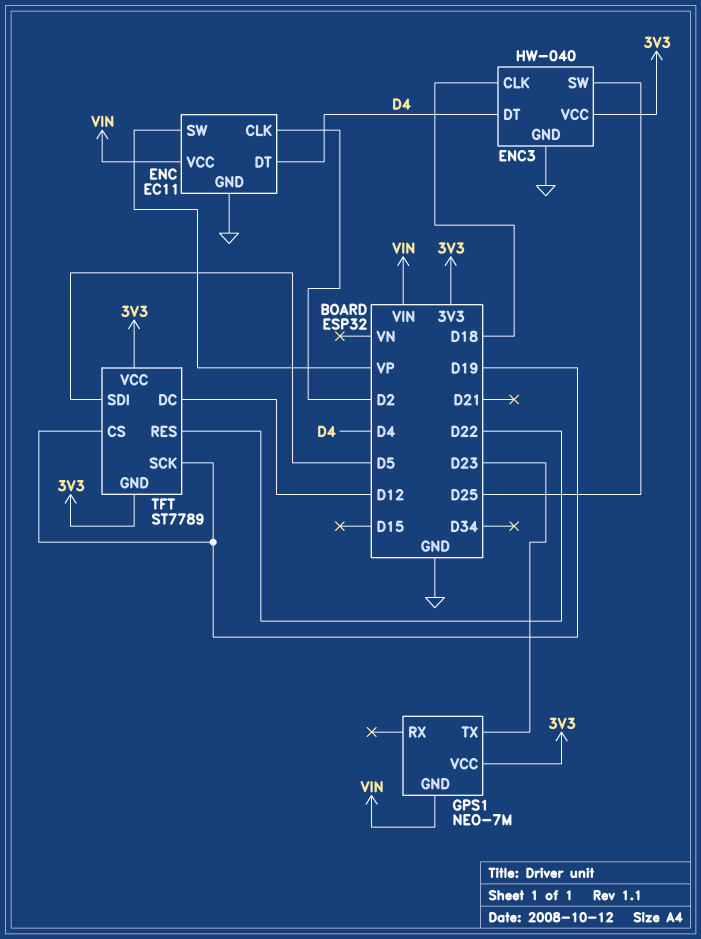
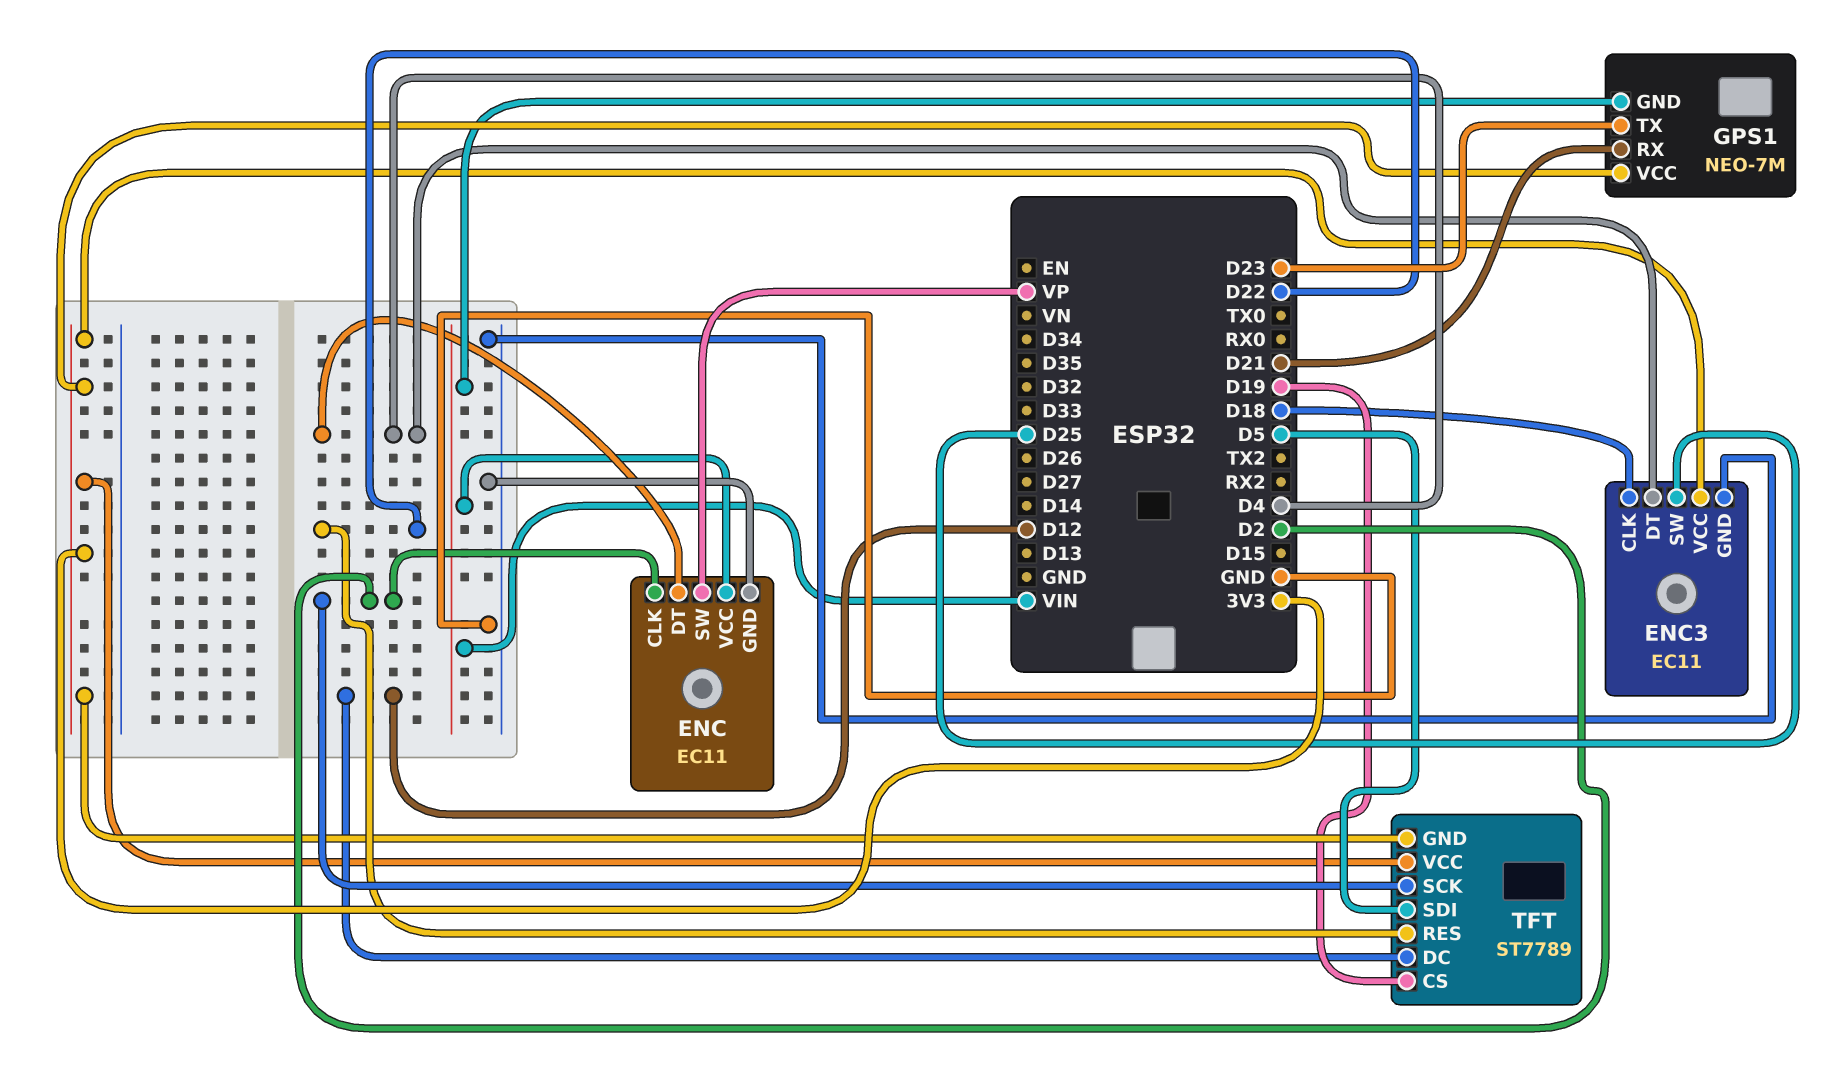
ENC3: HW-040 -> EC11
GPS1 pin RX: none -> D21
TFT pin SCK: D19 -> D2

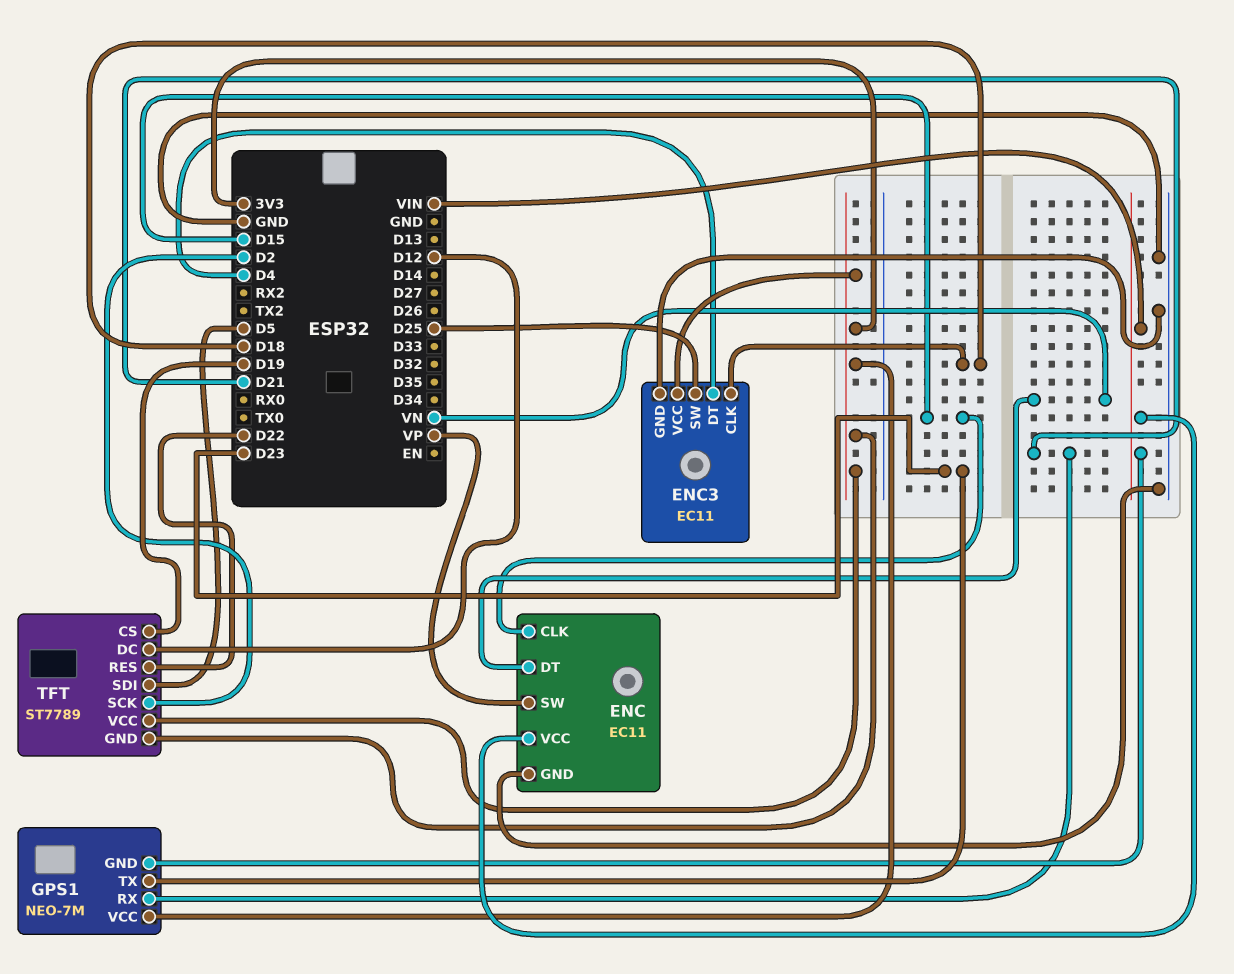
ENC pin CLK: D2 -> D15
ENC pin DT: D4 -> VN

